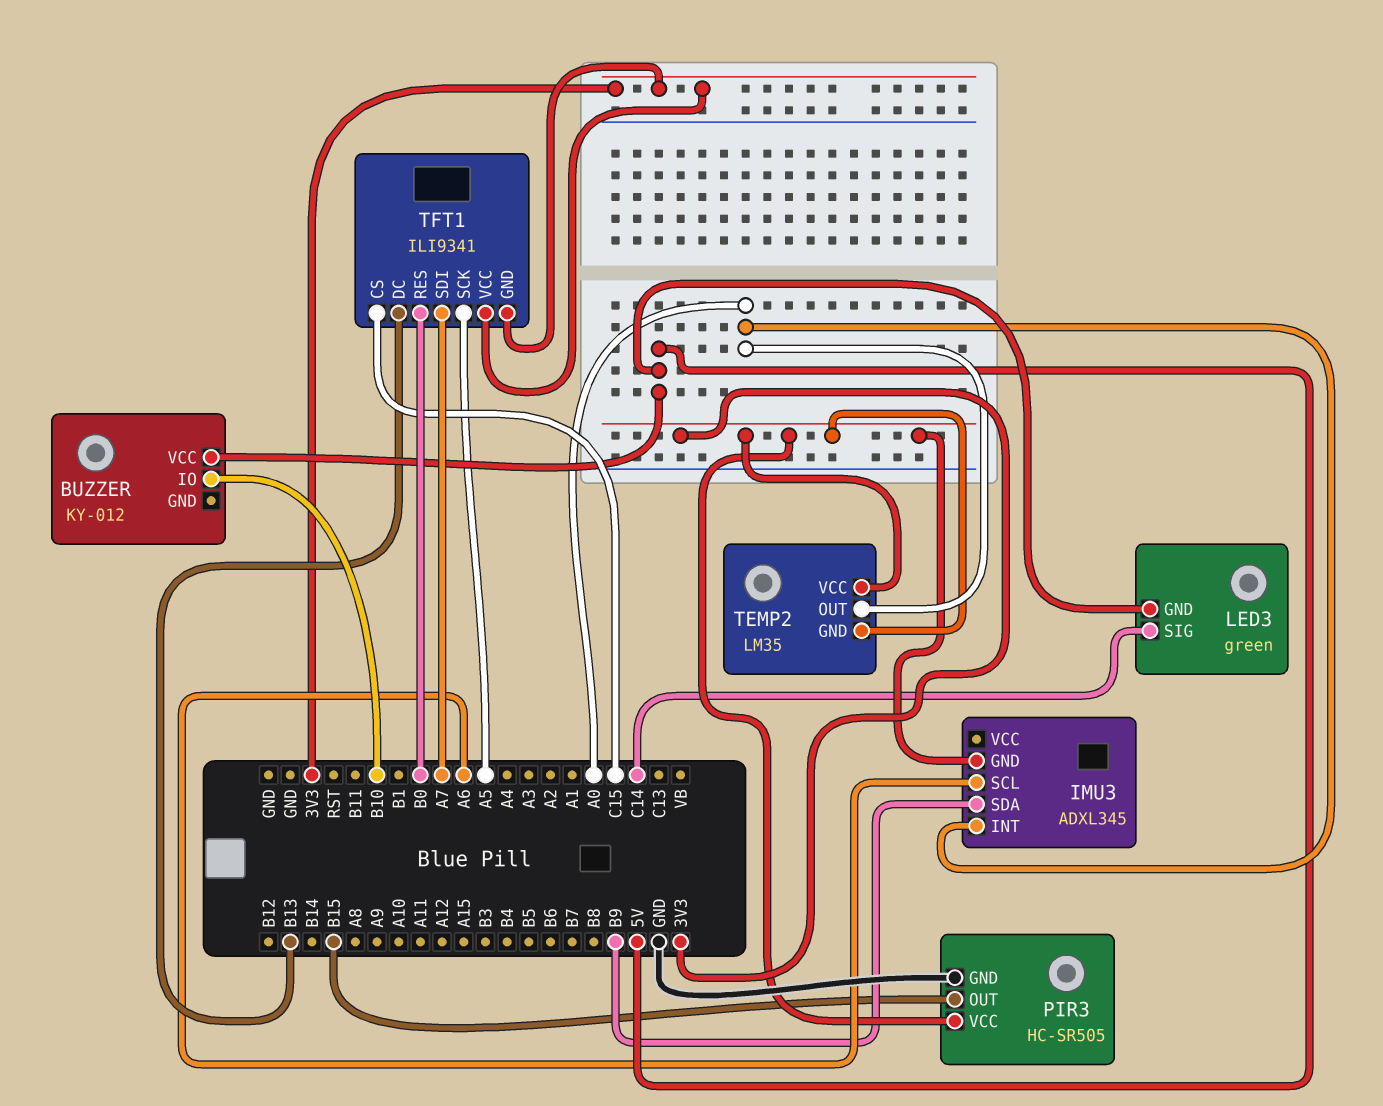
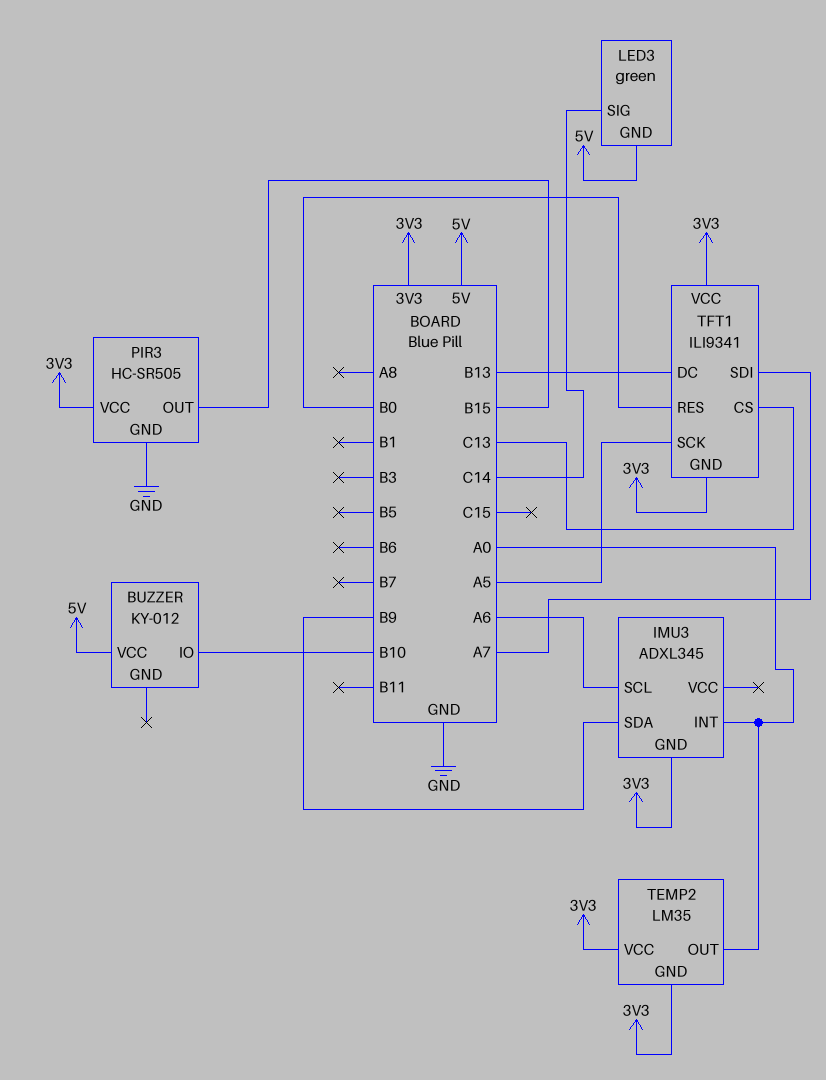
TFT1 pin CS: C15 -> C13

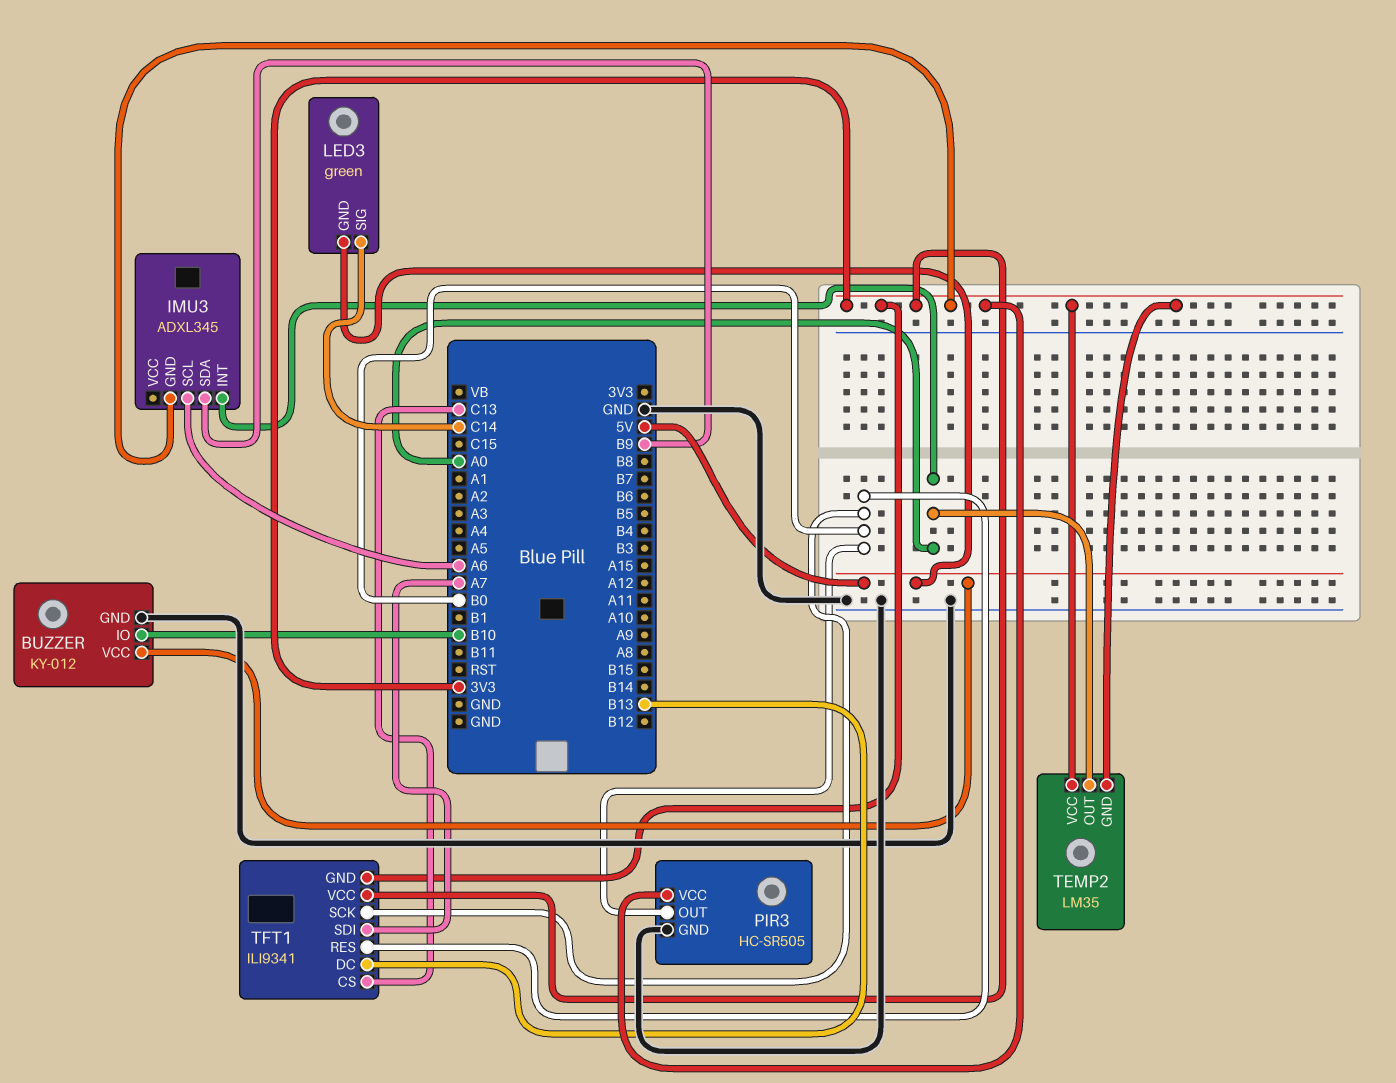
BUZZER pin GND: none -> GND
PIR3 pin OUT: B15 -> B0
TFT1 pin SCK: A5 -> B0

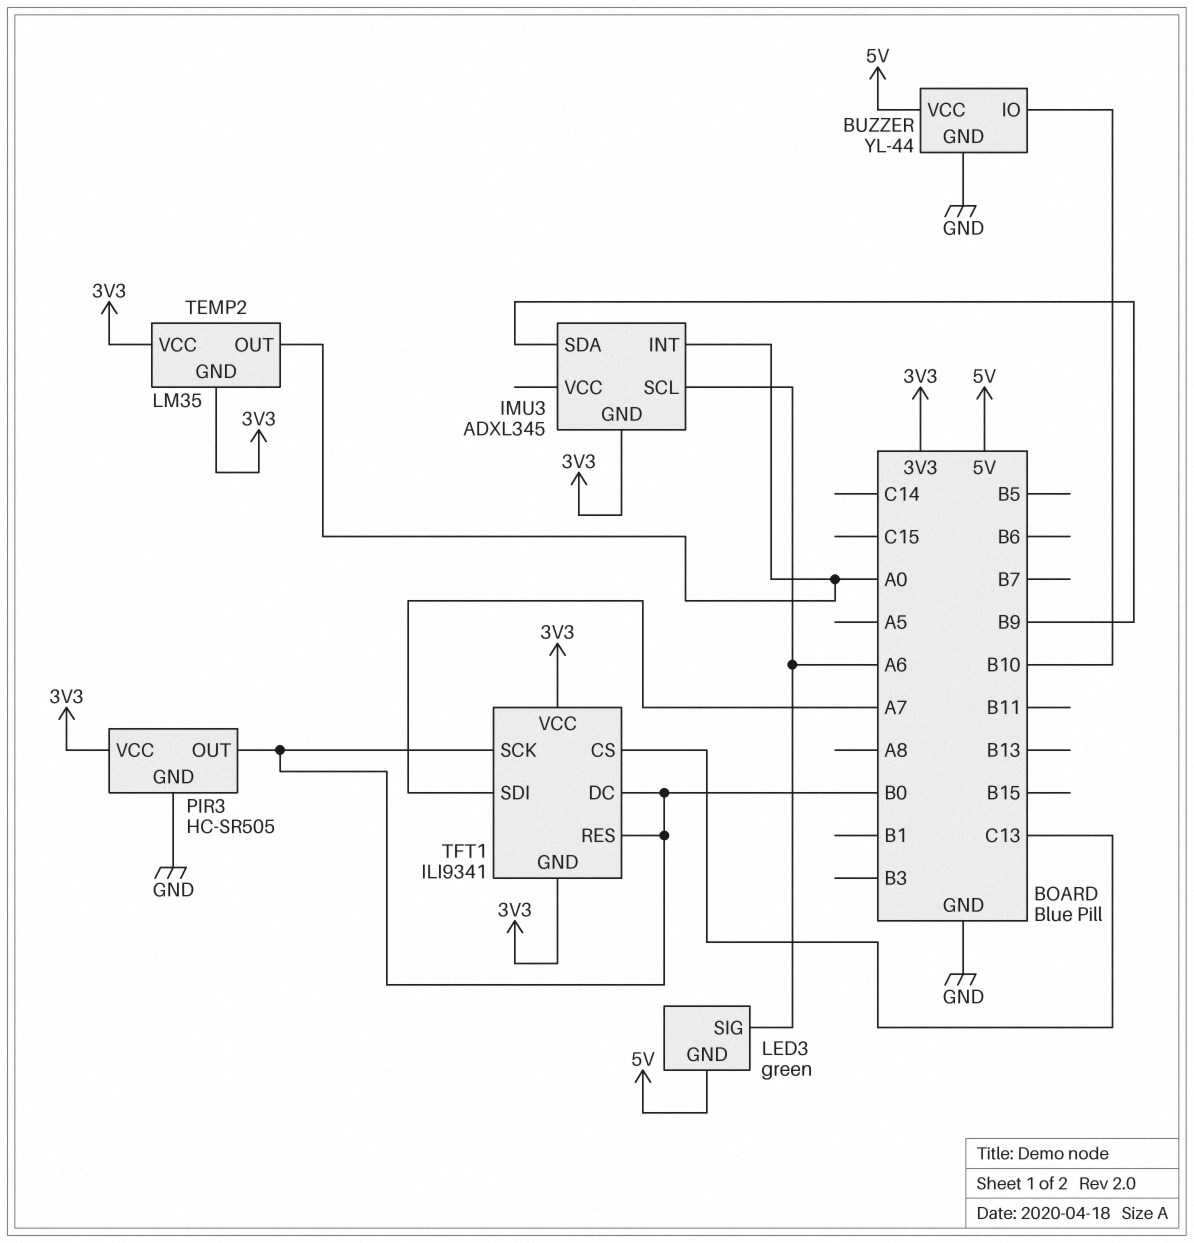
BUZZER: KY-012 -> YL-44
LED3 pin SIG: C14 -> A6
TFT1 pin DC: B13 -> B0

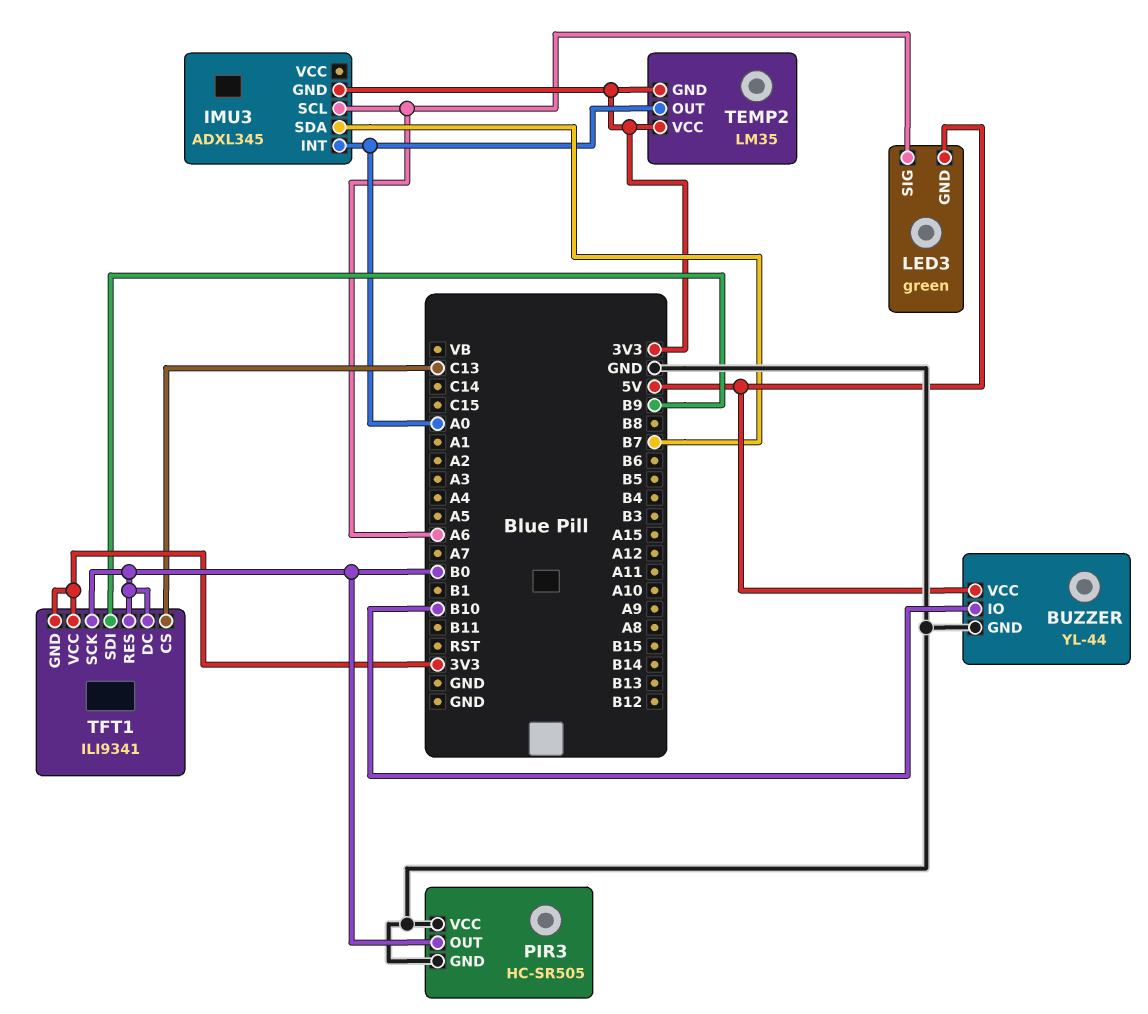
IMU3 pin SDA: B9 -> B7
PIR3 pin VCC: 3V3 -> GND
TFT1 pin SDI: A7 -> B9

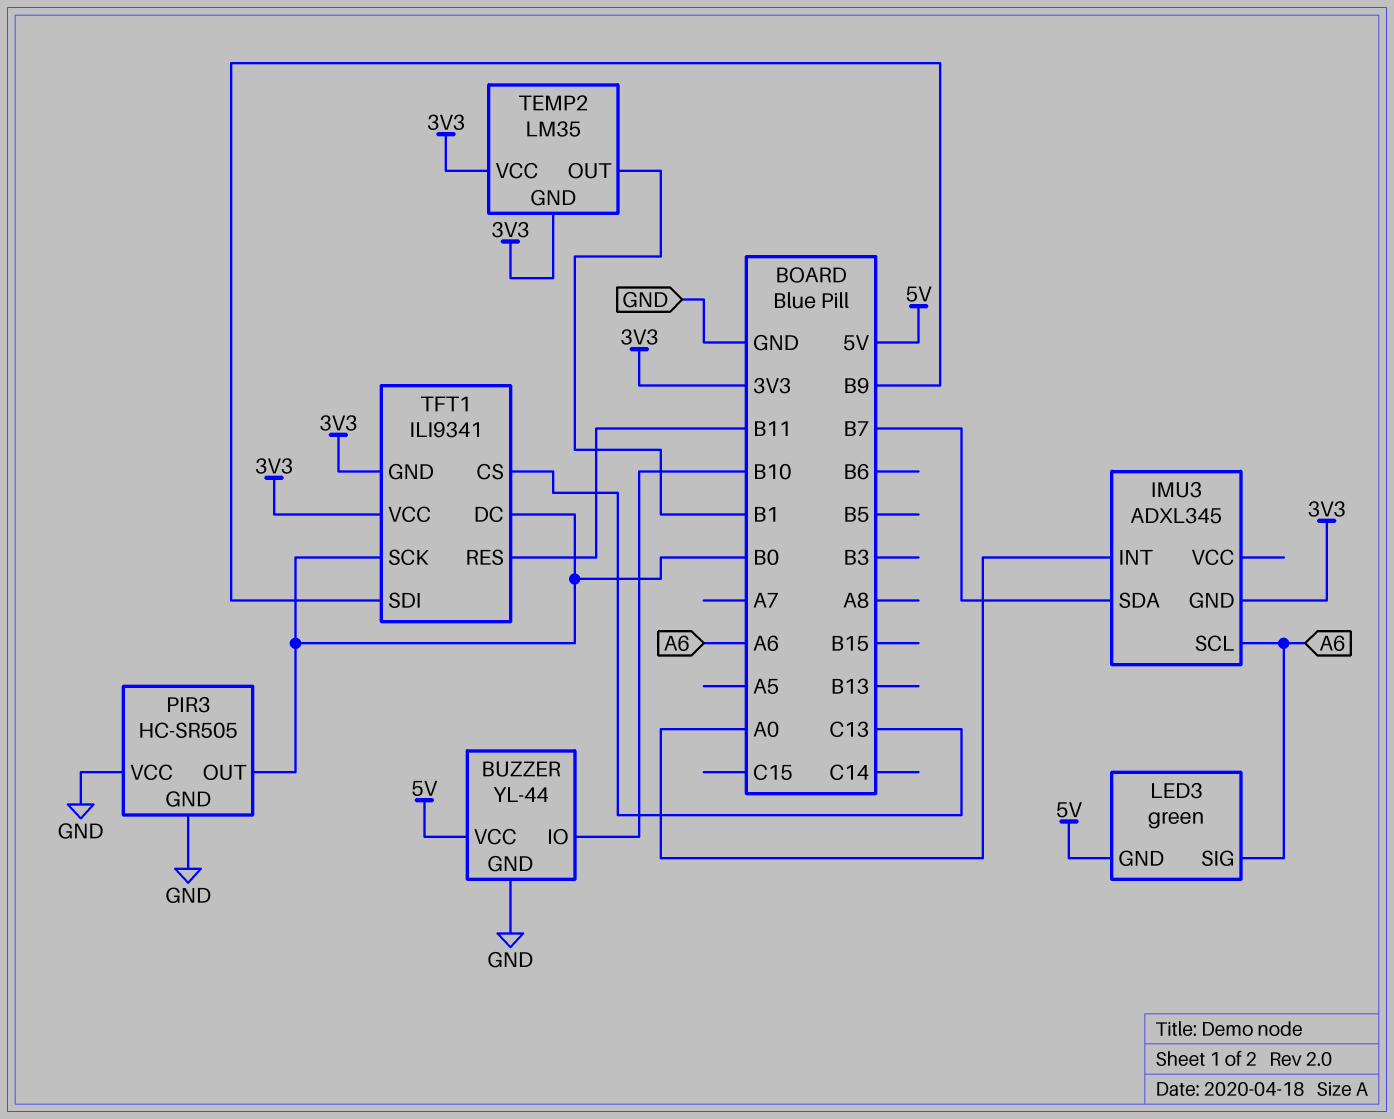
TEMP2 pin OUT: A0 -> B1
TFT1 pin RES: B0 -> B11

